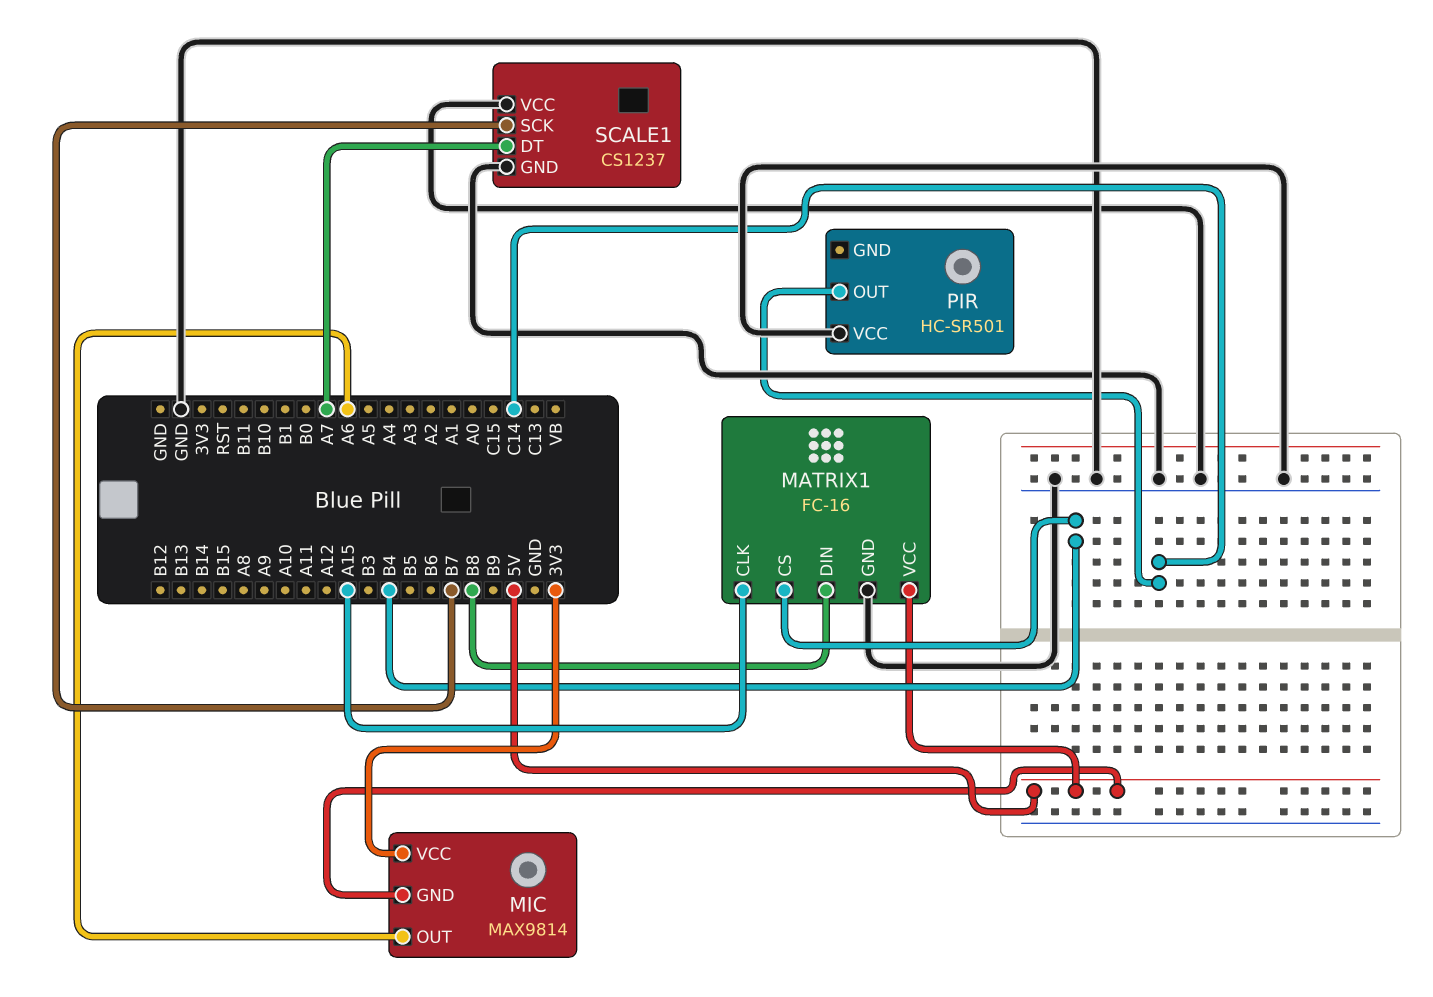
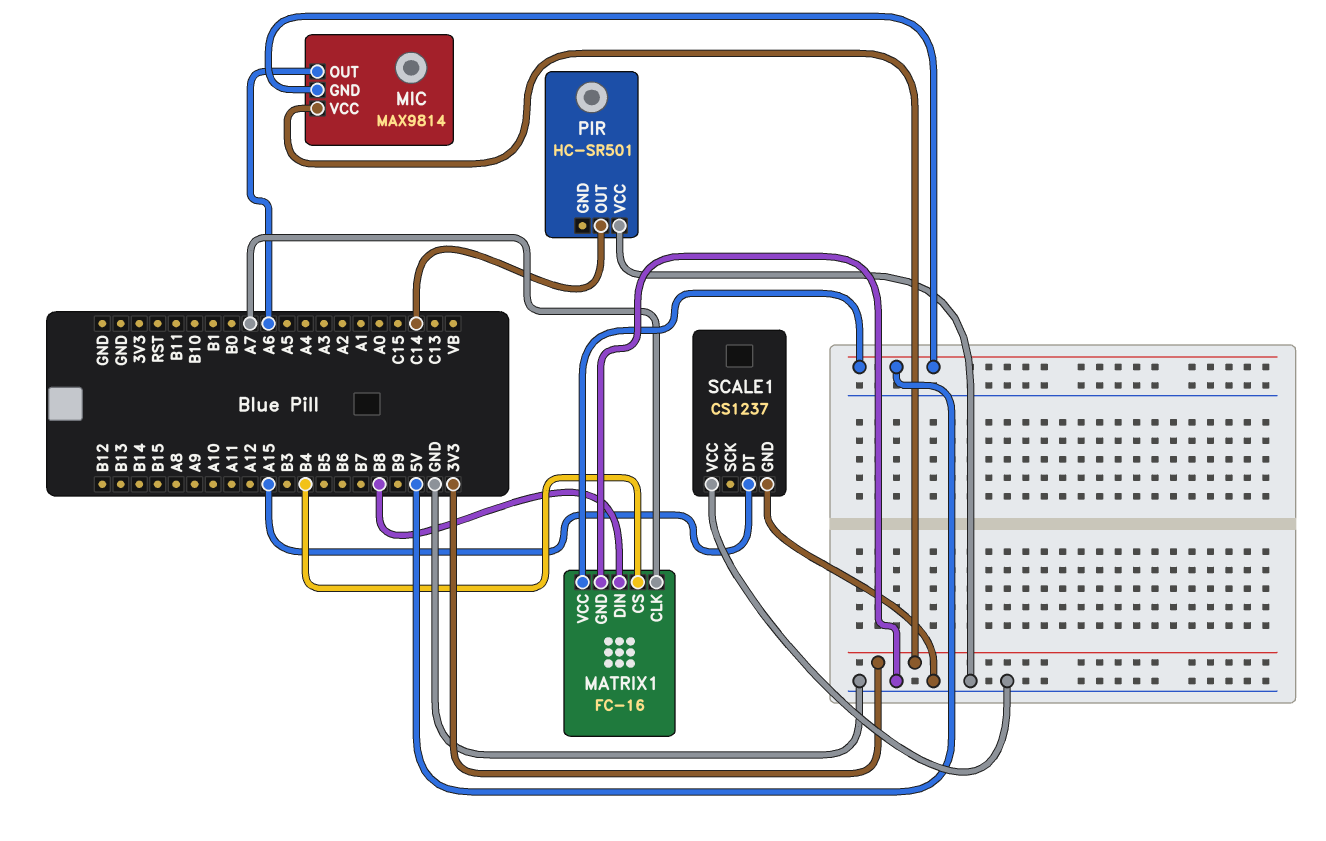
MATRIX1 pin CLK: A15 -> A7
SCALE1 pin DT: A7 -> A15
SCALE1 pin SCK: B7 -> none

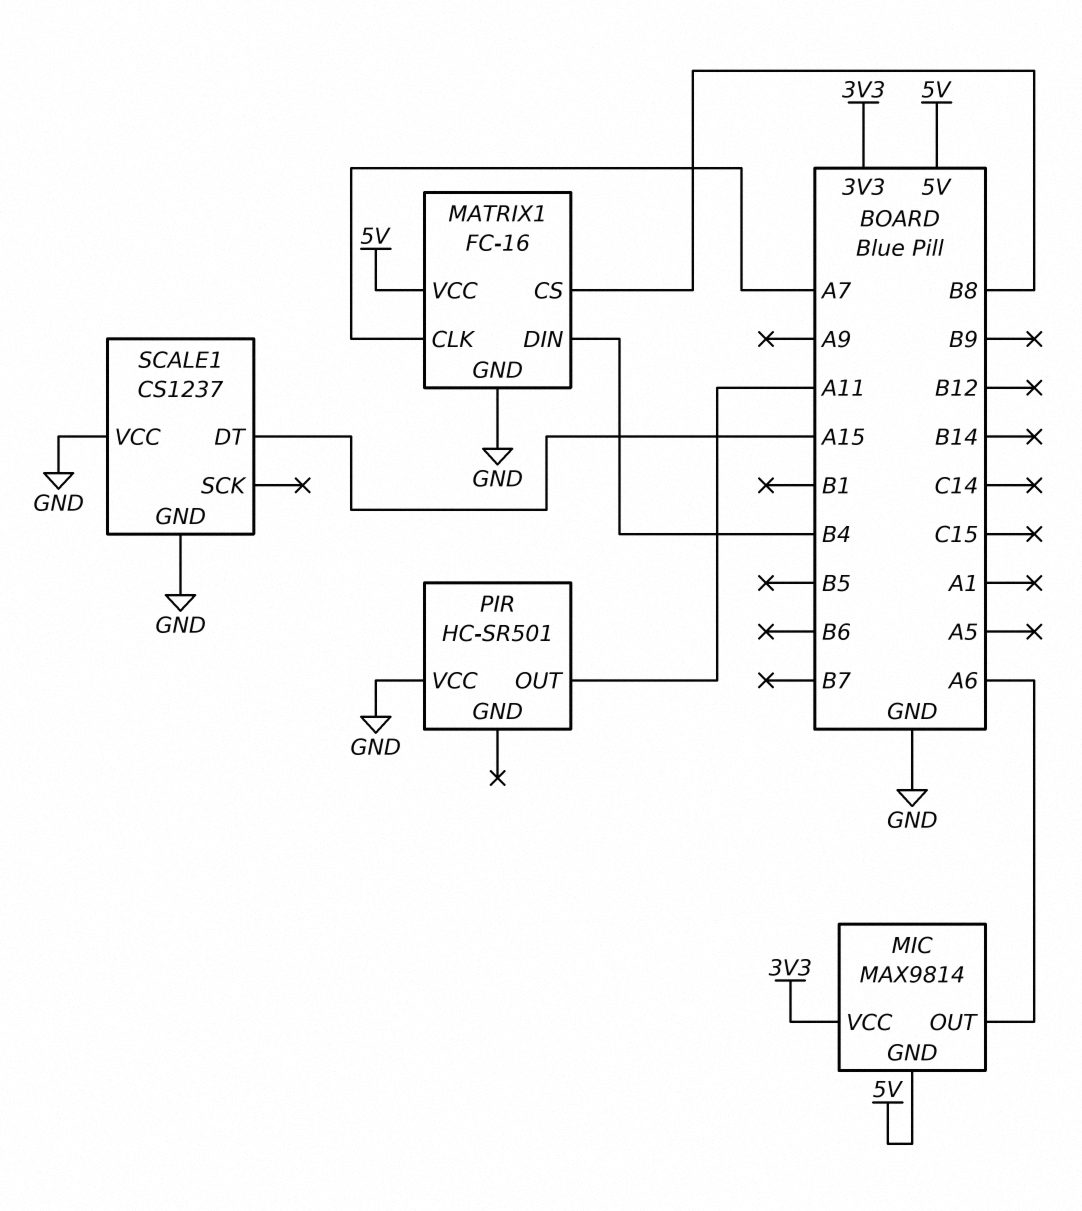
MATRIX1 pin CS: B4 -> B8
MATRIX1 pin DIN: B8 -> B4
PIR pin OUT: C14 -> A11

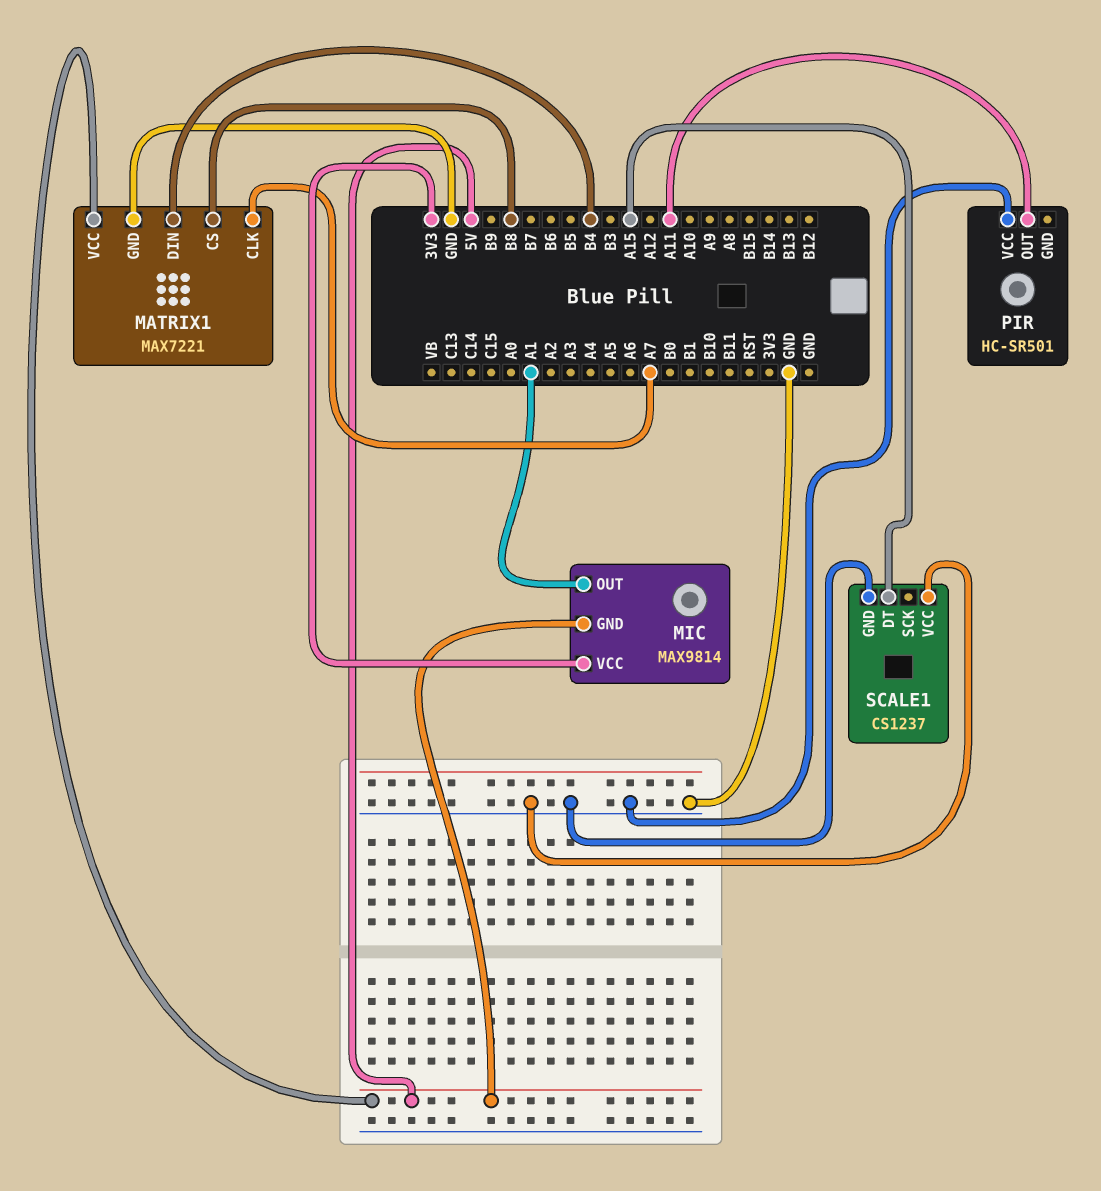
MATRIX1: FC-16 -> MAX7221
MIC pin OUT: A6 -> A1

